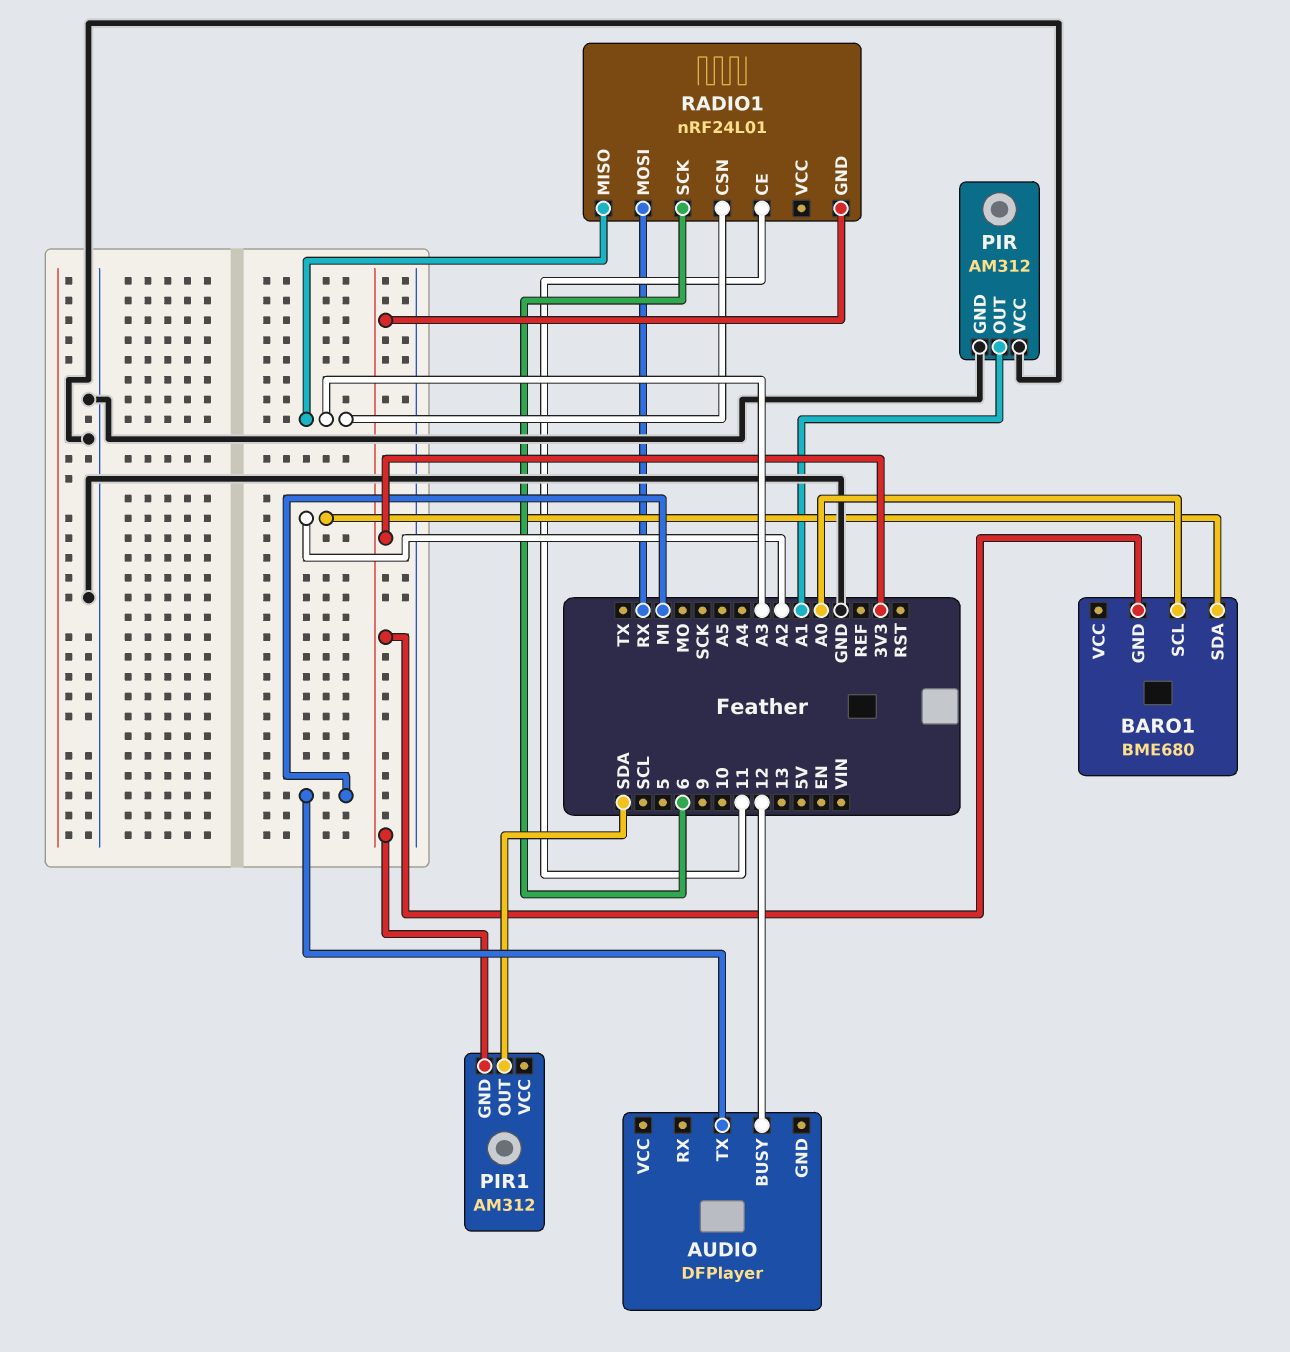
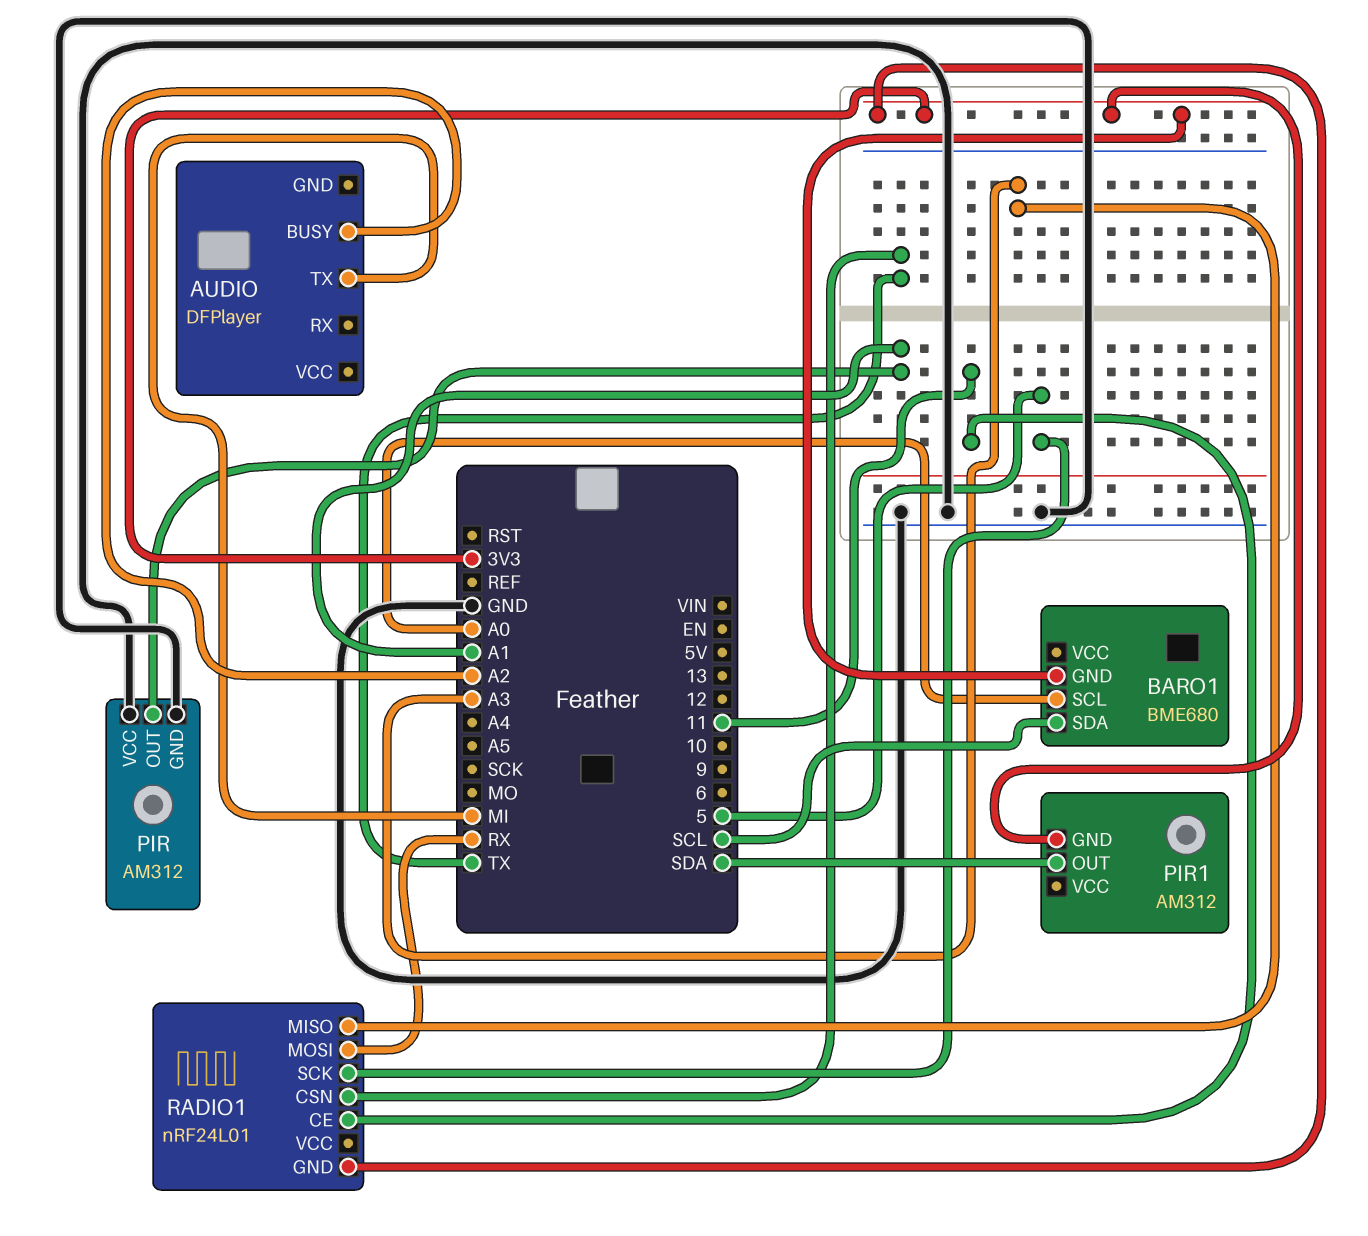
AUDIO pin BUSY: 12 -> A2
BARO1 pin SDA: A2 -> SCL
RADIO1 pin CSN: A3 -> TX
RADIO1 pin SCK: 6 -> 5

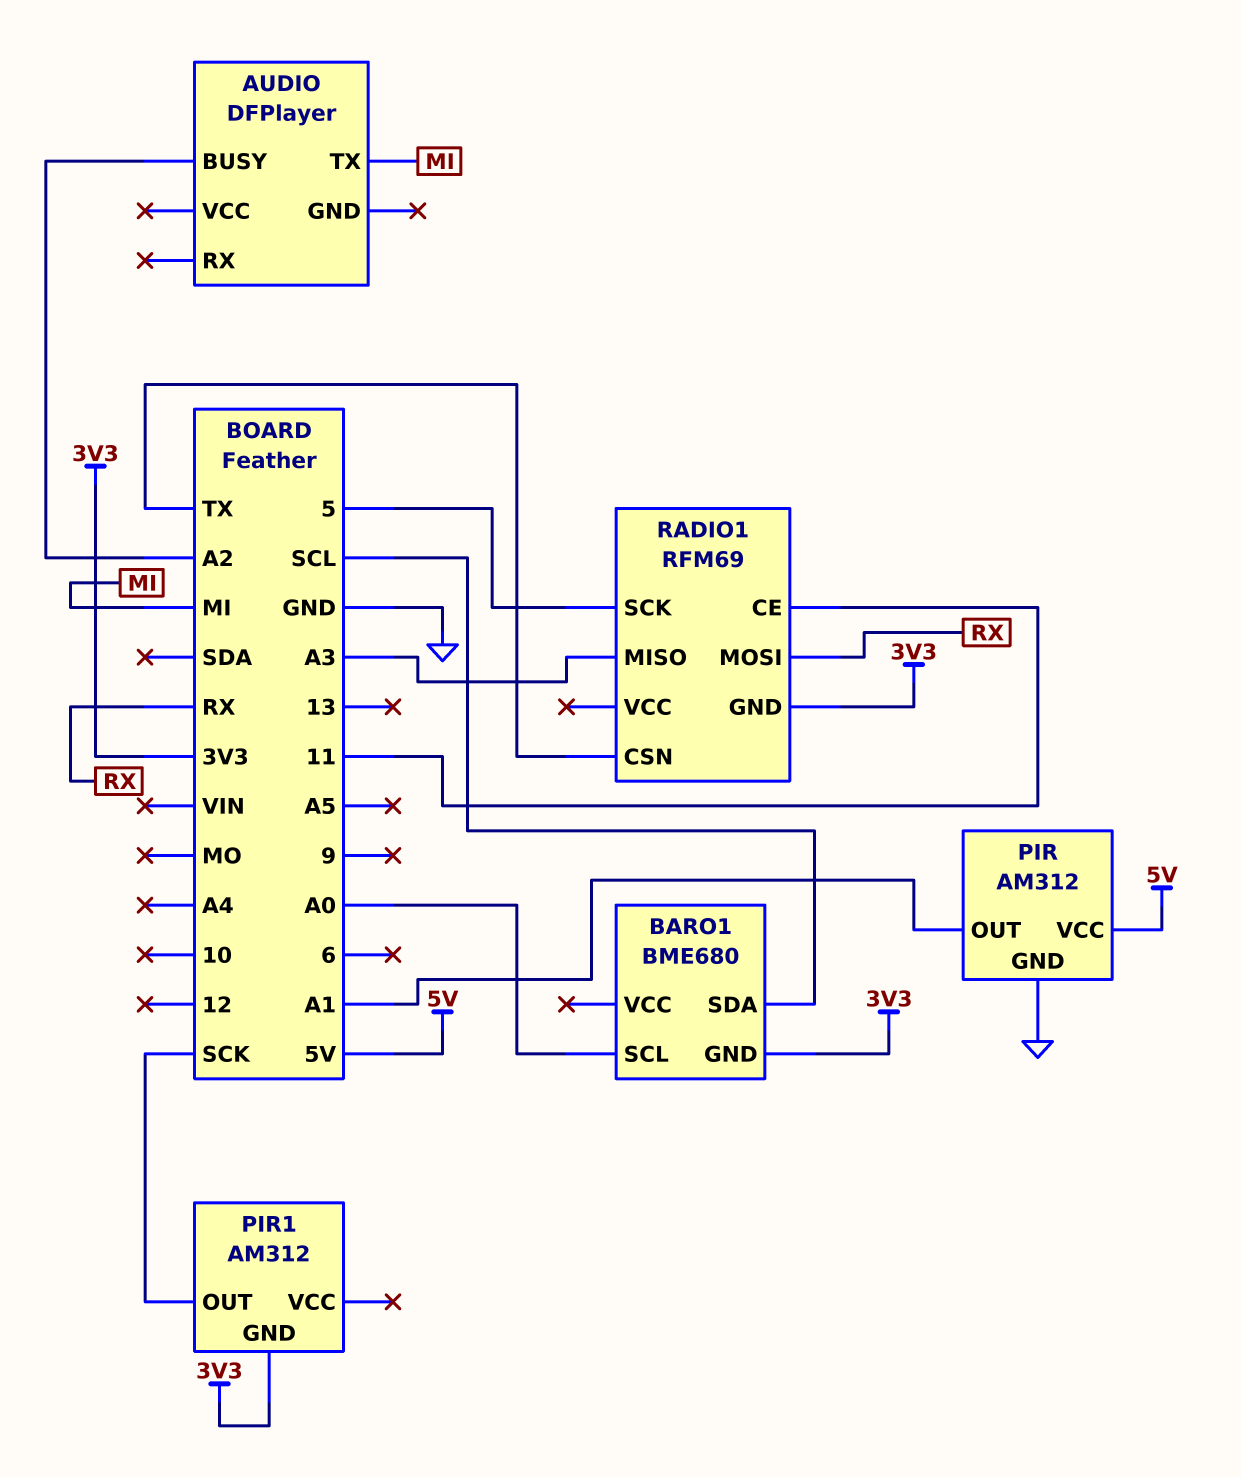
PIR pin VCC: GND -> 5V
PIR1 pin OUT: SDA -> SCK
RADIO1: nRF24L01 -> RFM69

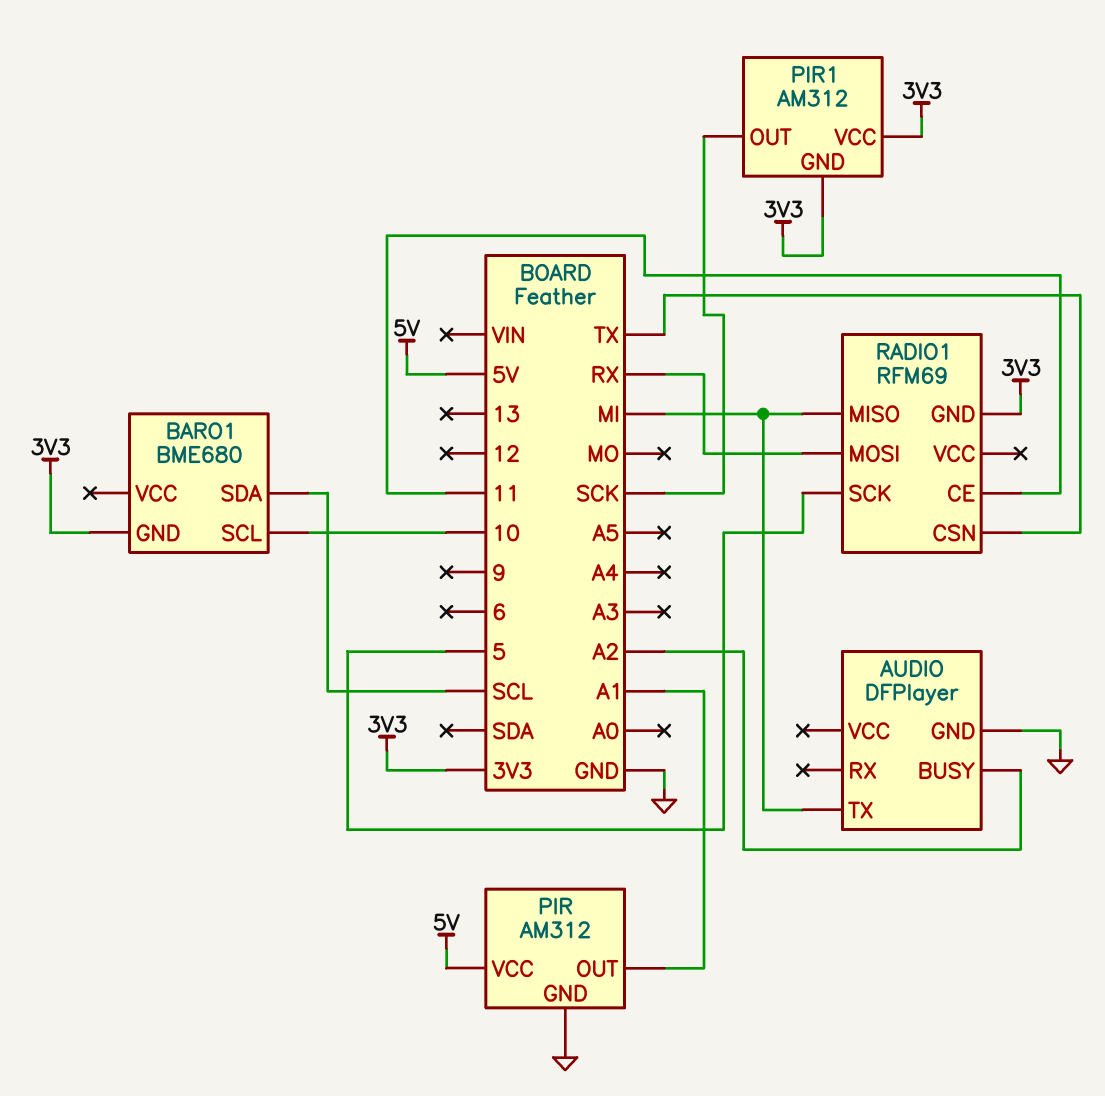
AUDIO pin GND: none -> GND
BARO1 pin SCL: A0 -> 10
PIR1 pin VCC: none -> 3V3
RADIO1 pin MISO: A3 -> MI

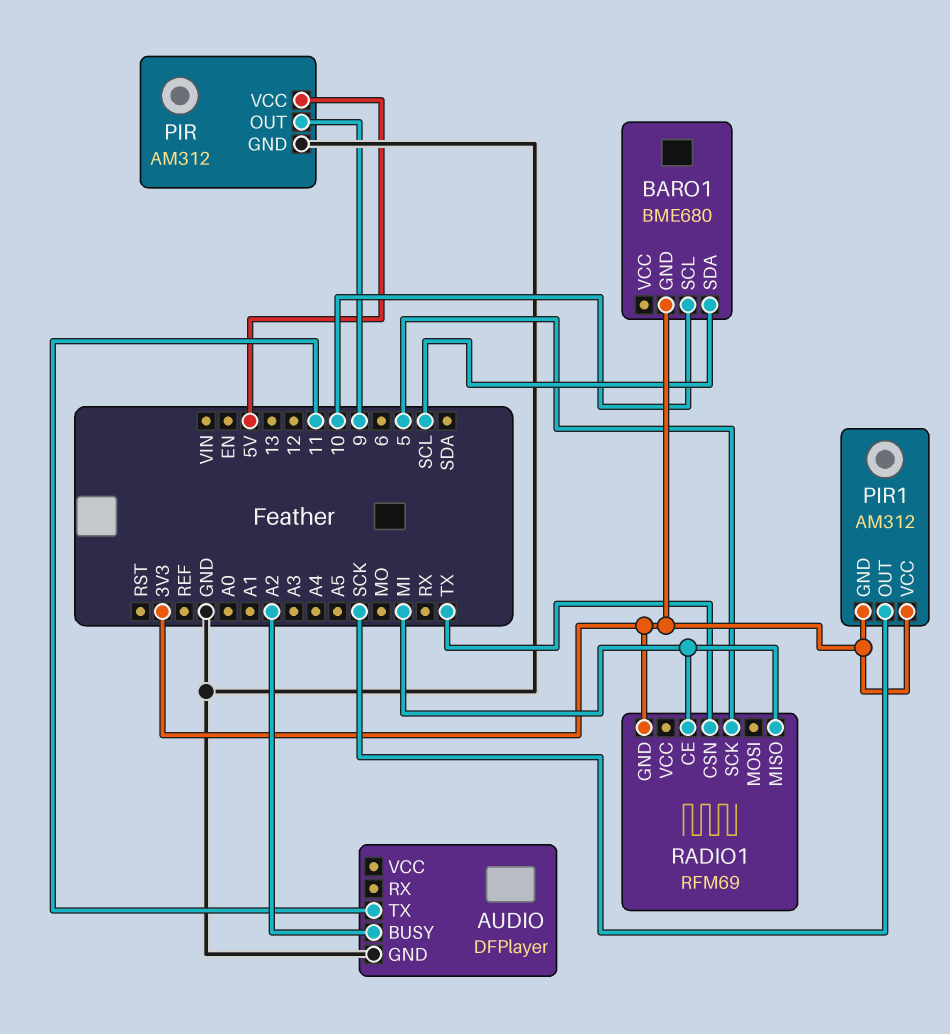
AUDIO pin TX: MI -> 11
PIR pin OUT: A1 -> 9
RADIO1 pin CE: 11 -> MI
RADIO1 pin MOSI: RX -> none

